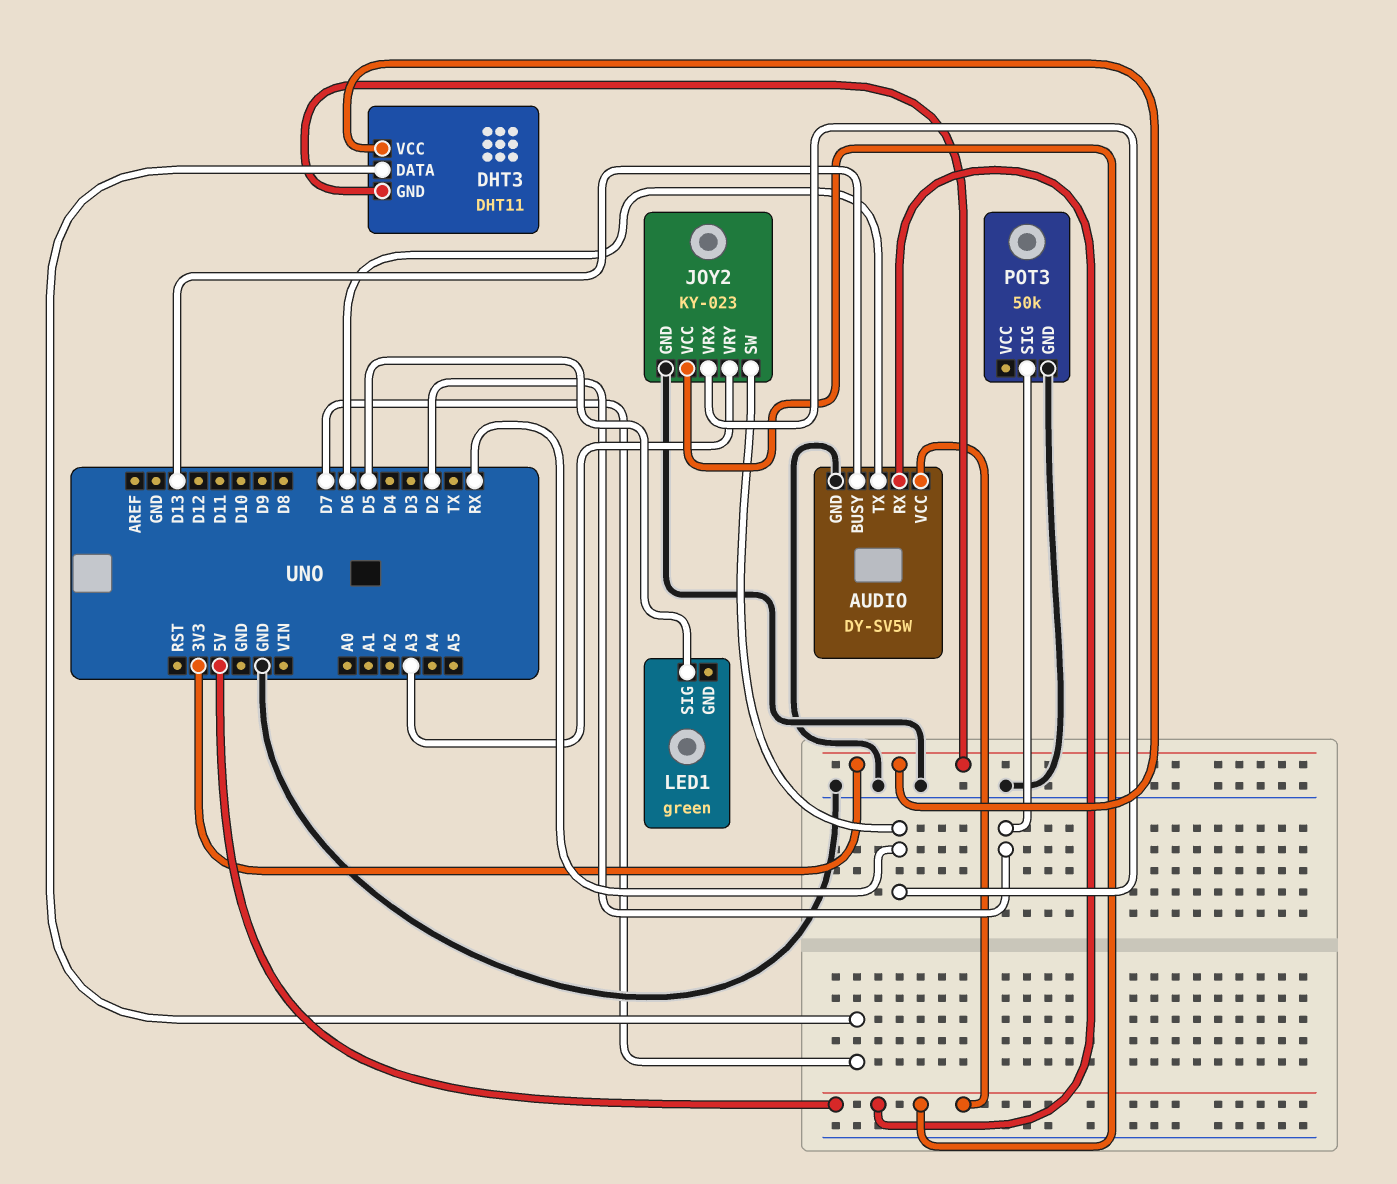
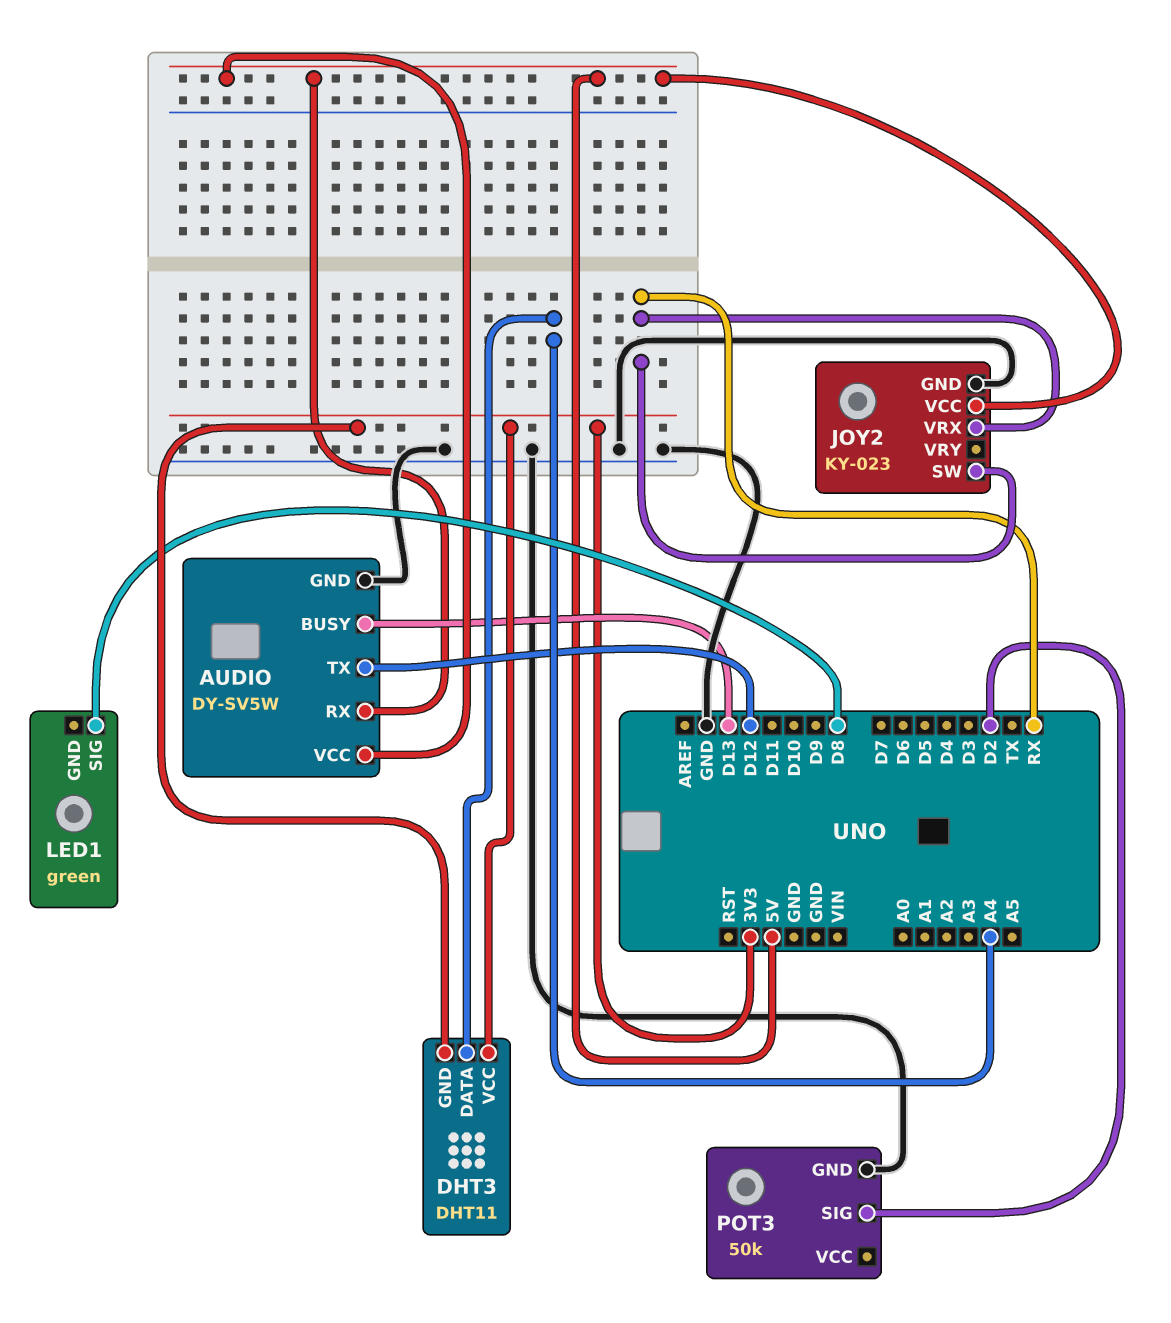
AUDIO pin TX: D6 -> D12
DHT3 pin DATA: D7 -> A4
JOY2 pin VRY: A3 -> none
LED1 pin SIG: D5 -> D8

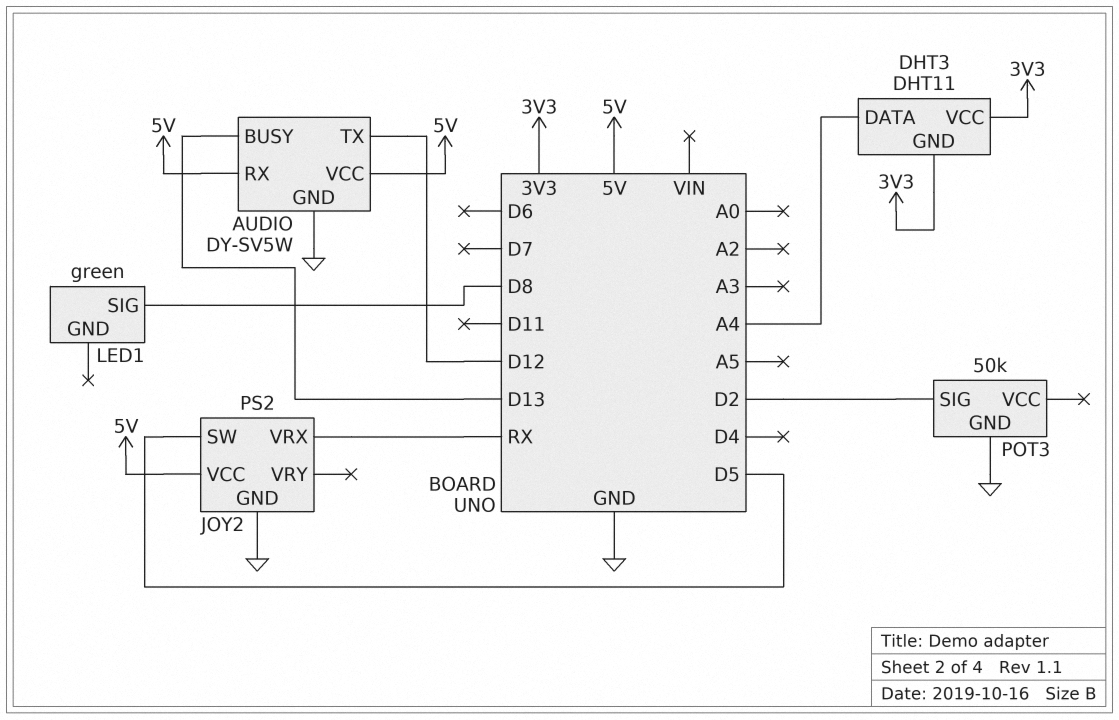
JOY2: KY-023 -> PS2
JOY2 pin SW: RX -> D5

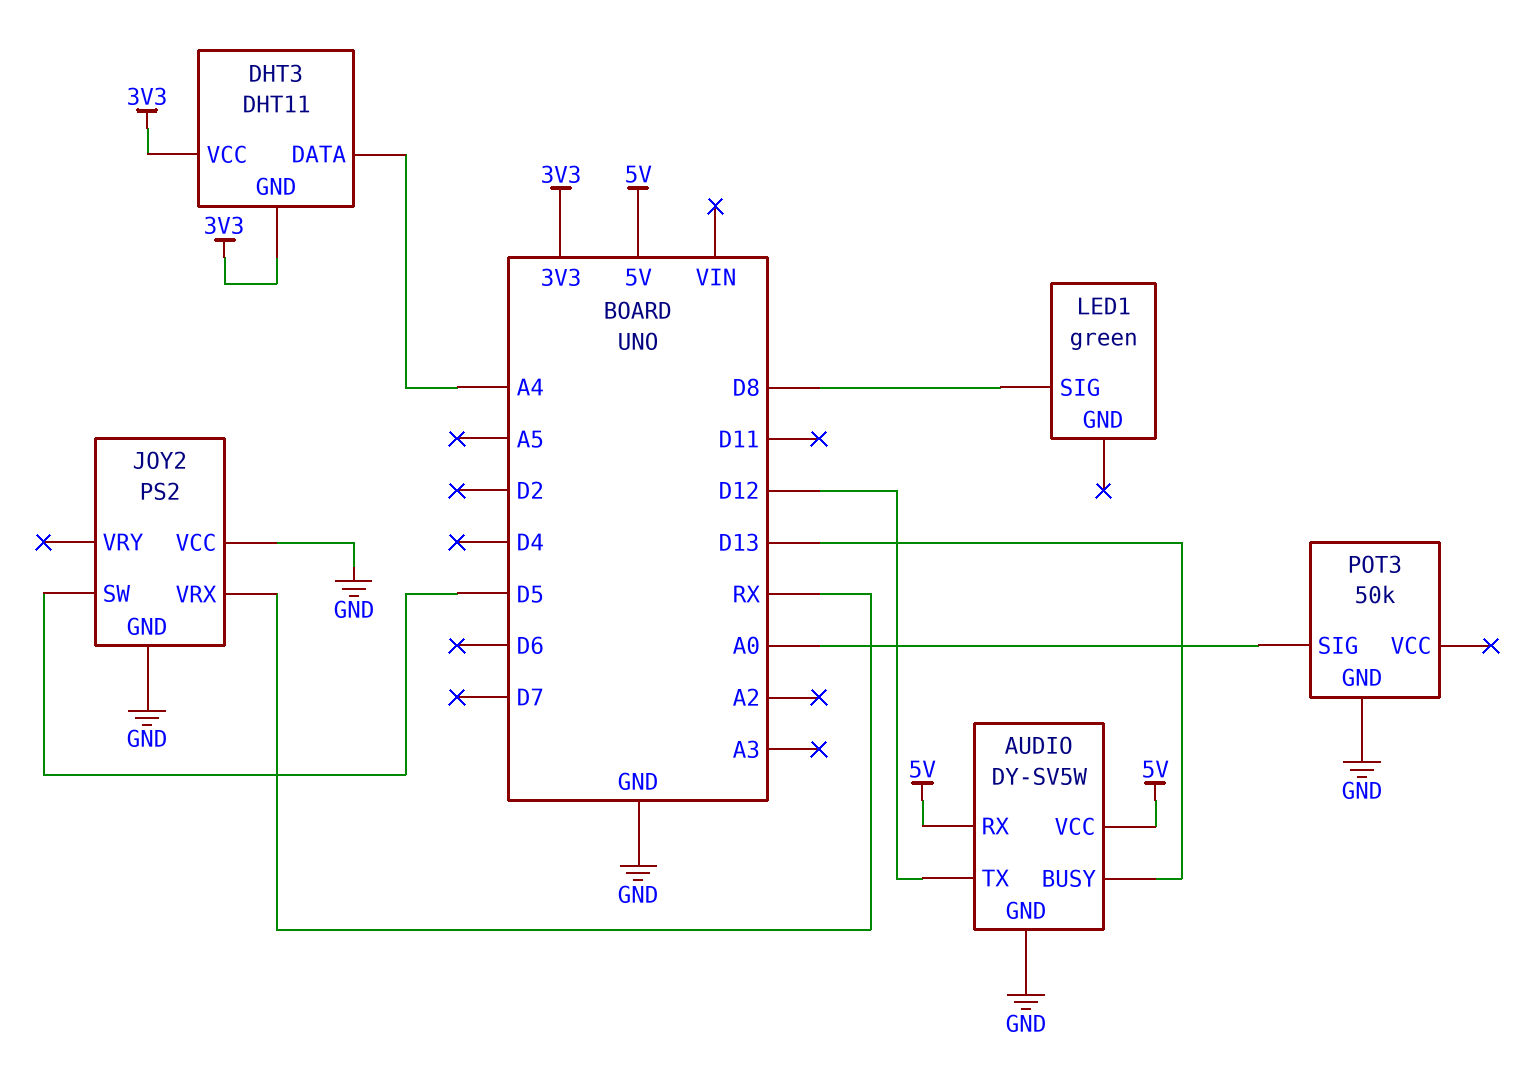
JOY2 pin VCC: 5V -> GND
POT3 pin SIG: D2 -> A0

